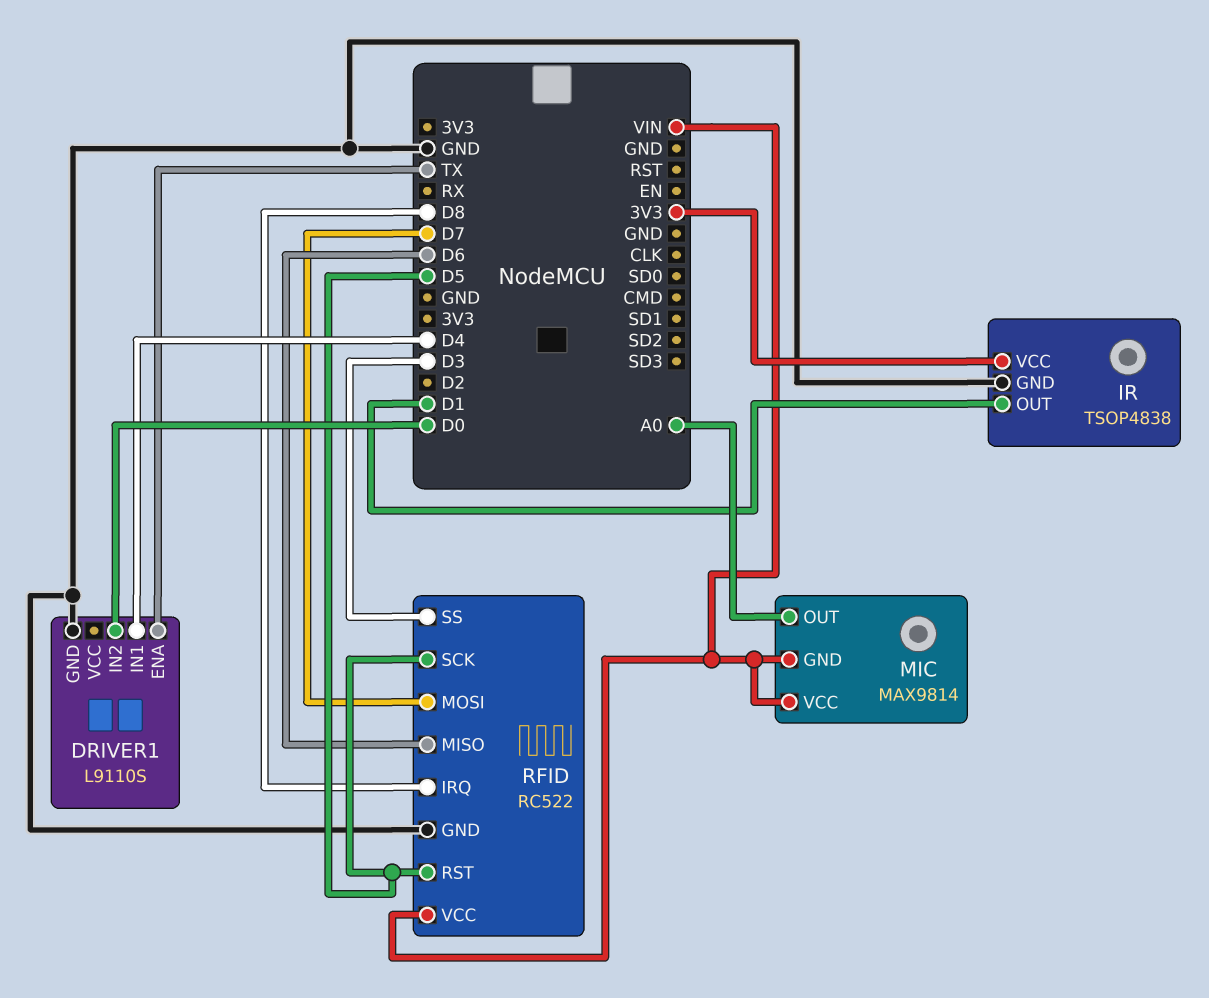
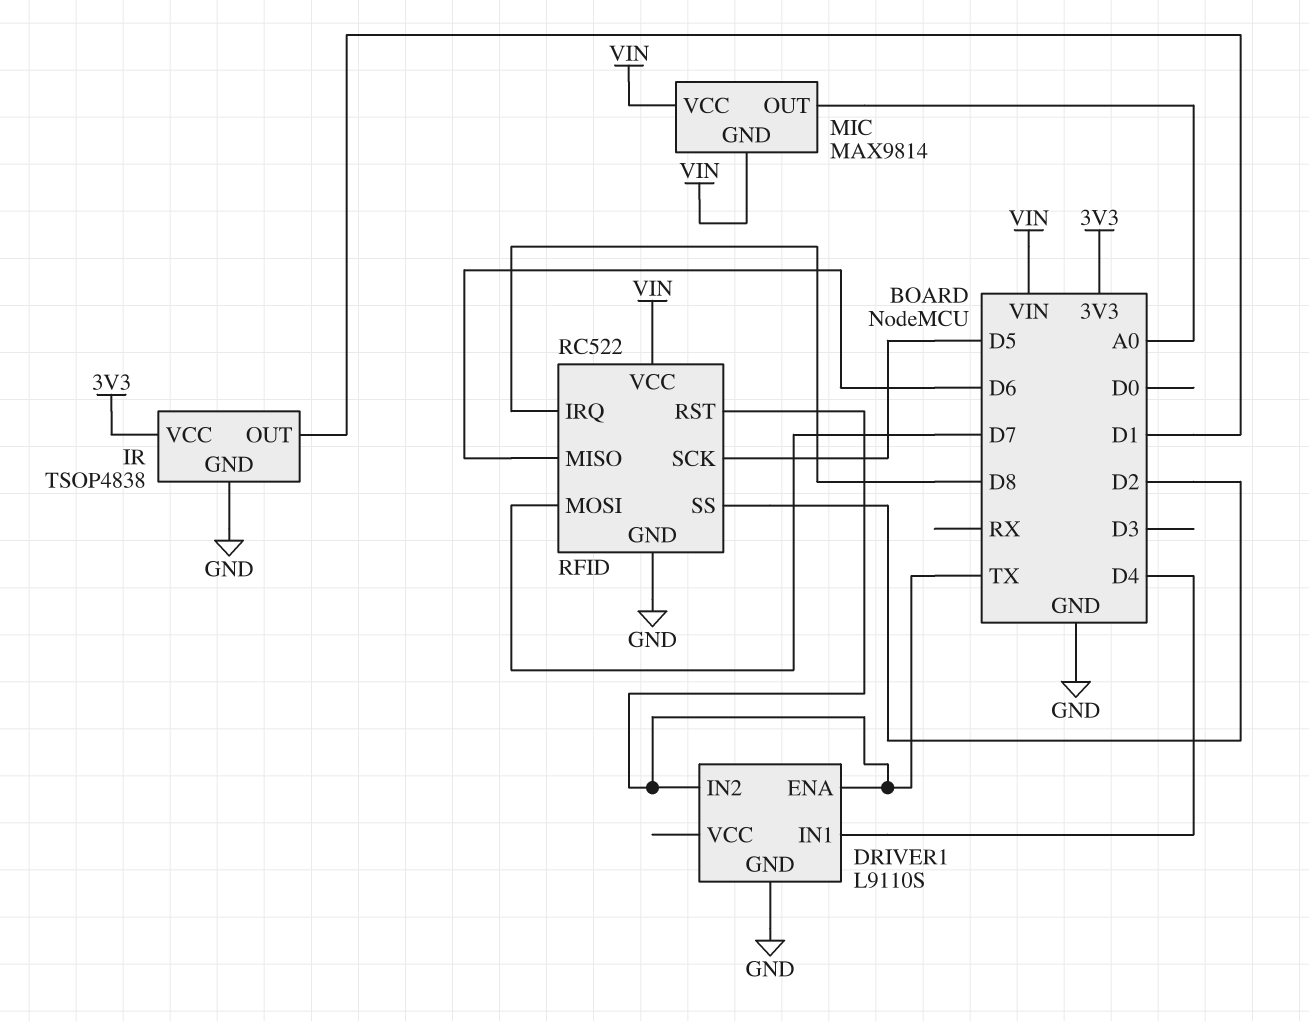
DRIVER1 pin IN2: D0 -> TX
RFID pin RST: D5 -> TX
RFID pin SS: D3 -> D2

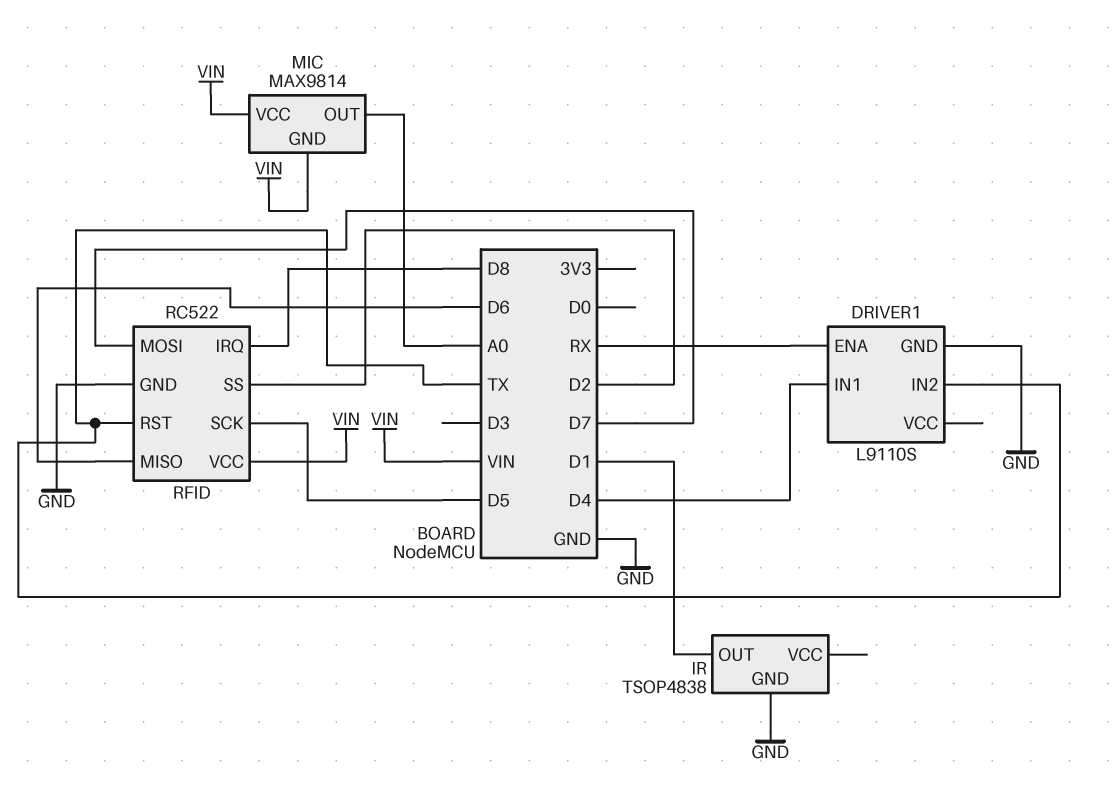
DRIVER1 pin ENA: TX -> RX
IR pin VCC: 3V3 -> none

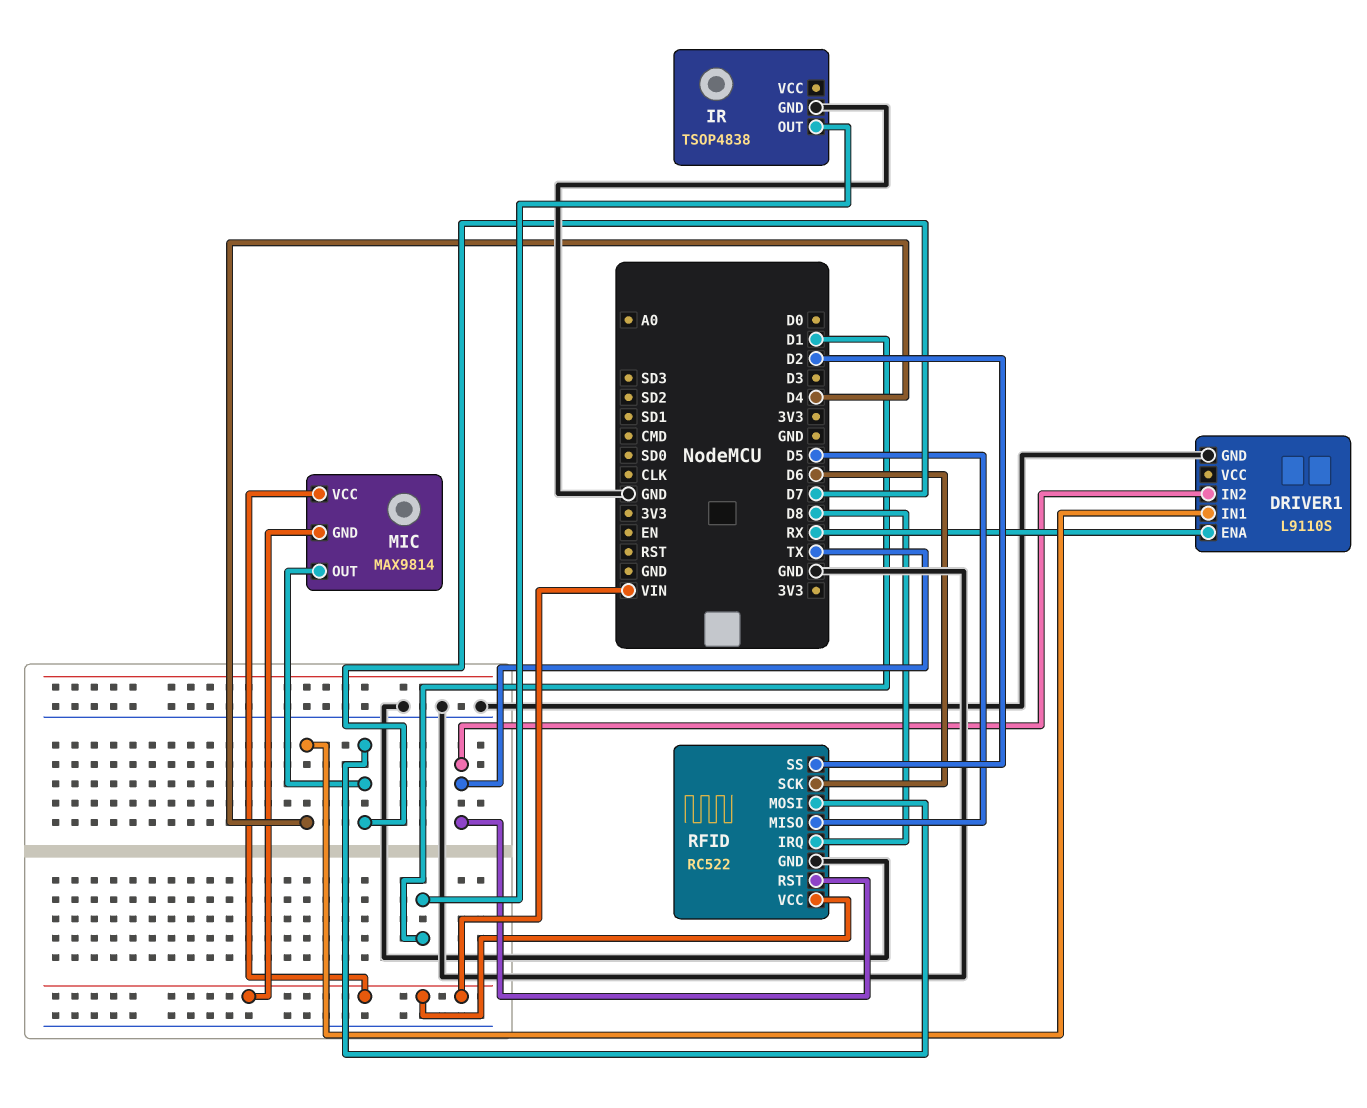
MIC pin OUT: A0 -> D7
RFID pin MISO: D6 -> D5
RFID pin SCK: D5 -> D6

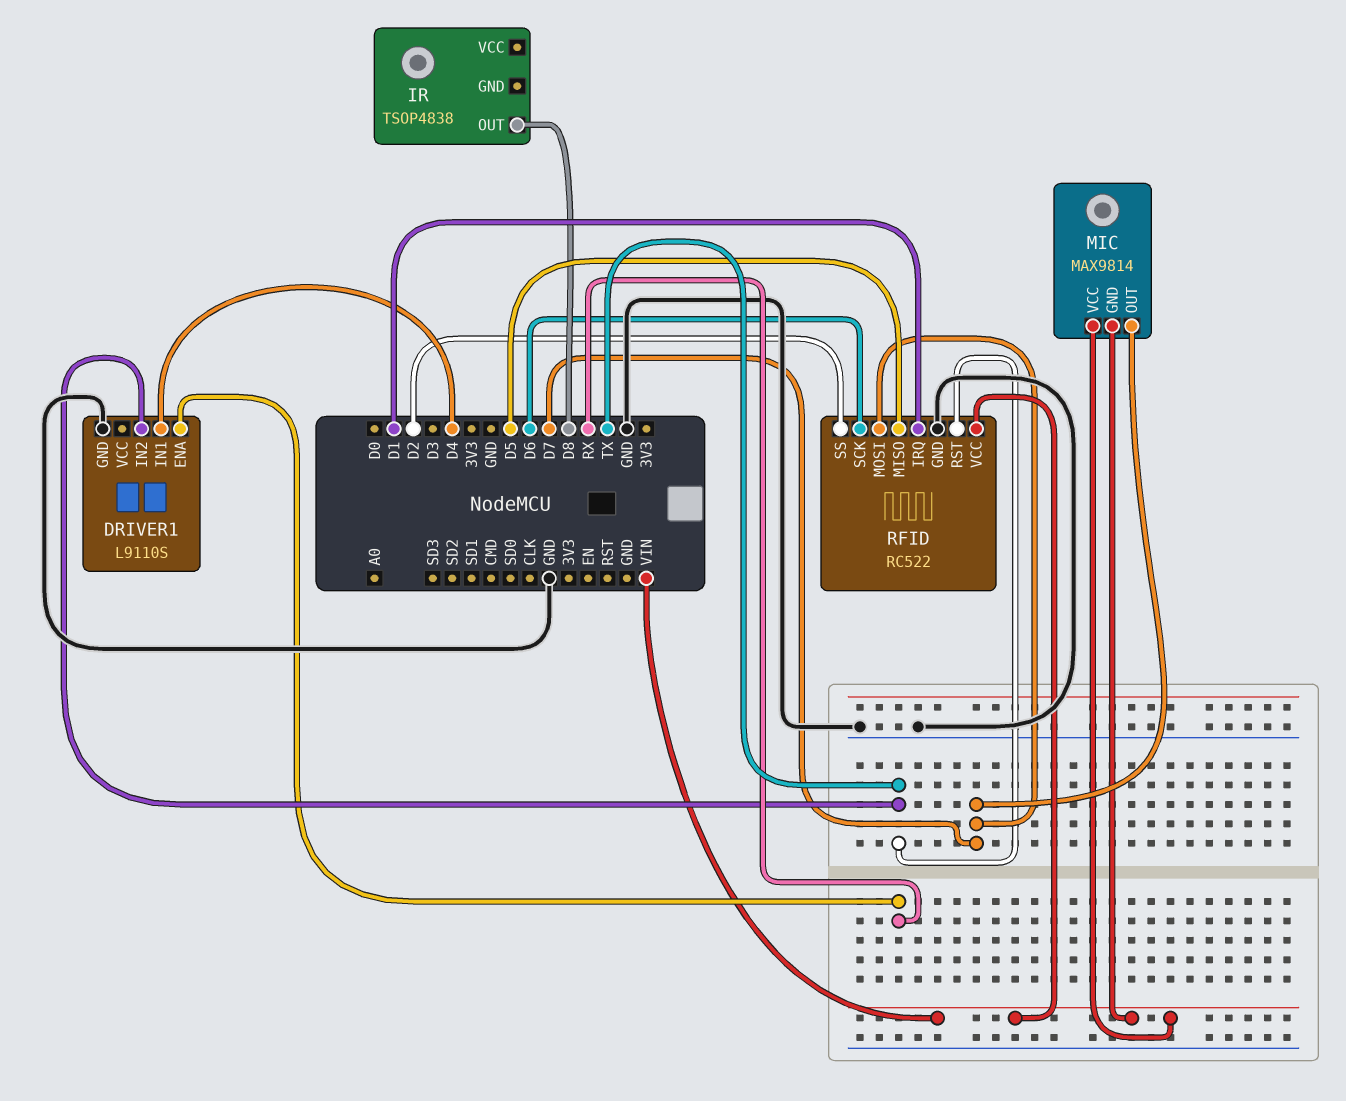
IR pin GND: GND -> none
IR pin OUT: D1 -> D8
RFID pin IRQ: D8 -> D1

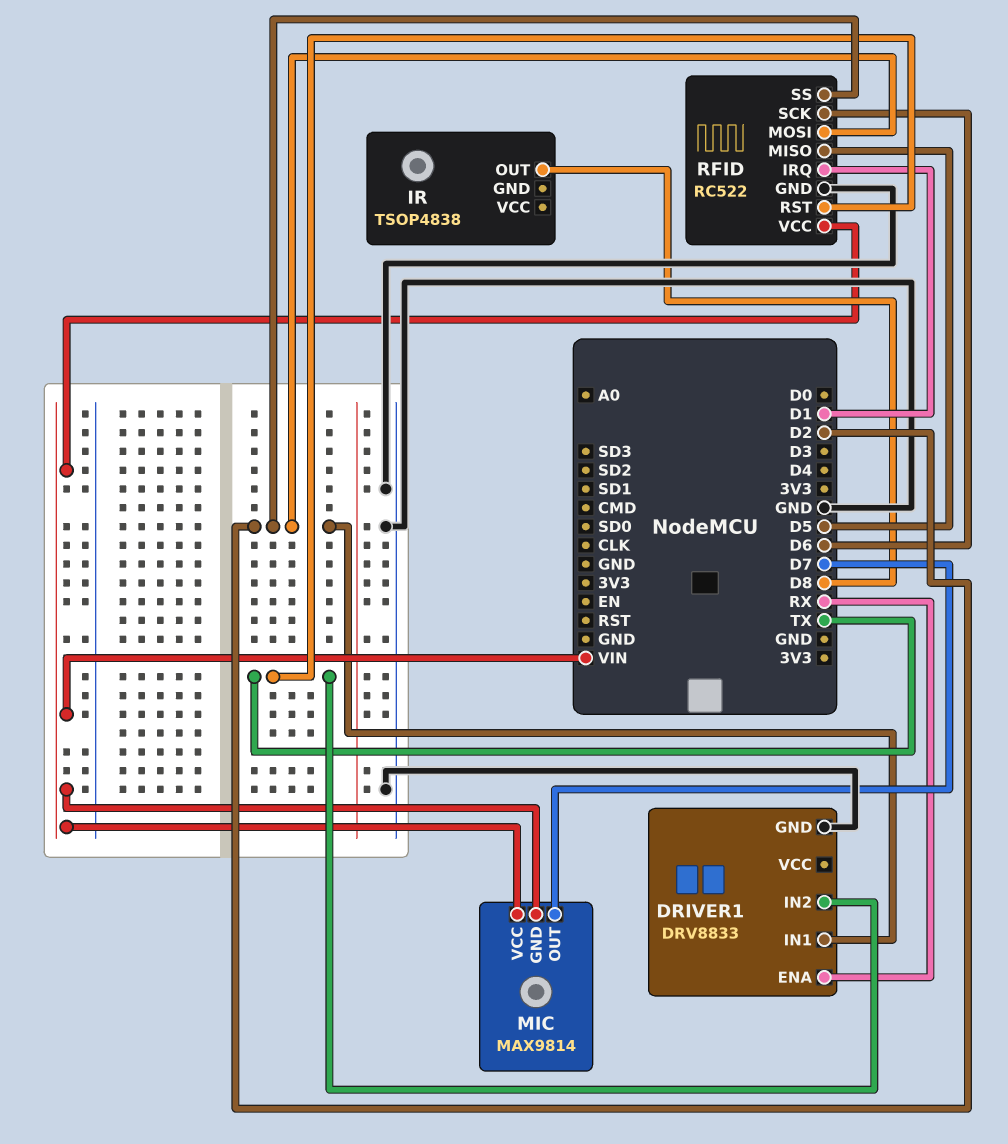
DRIVER1: L9110S -> DRV8833
DRIVER1 pin IN1: D4 -> D2
RFID pin MOSI: D7 -> D2

